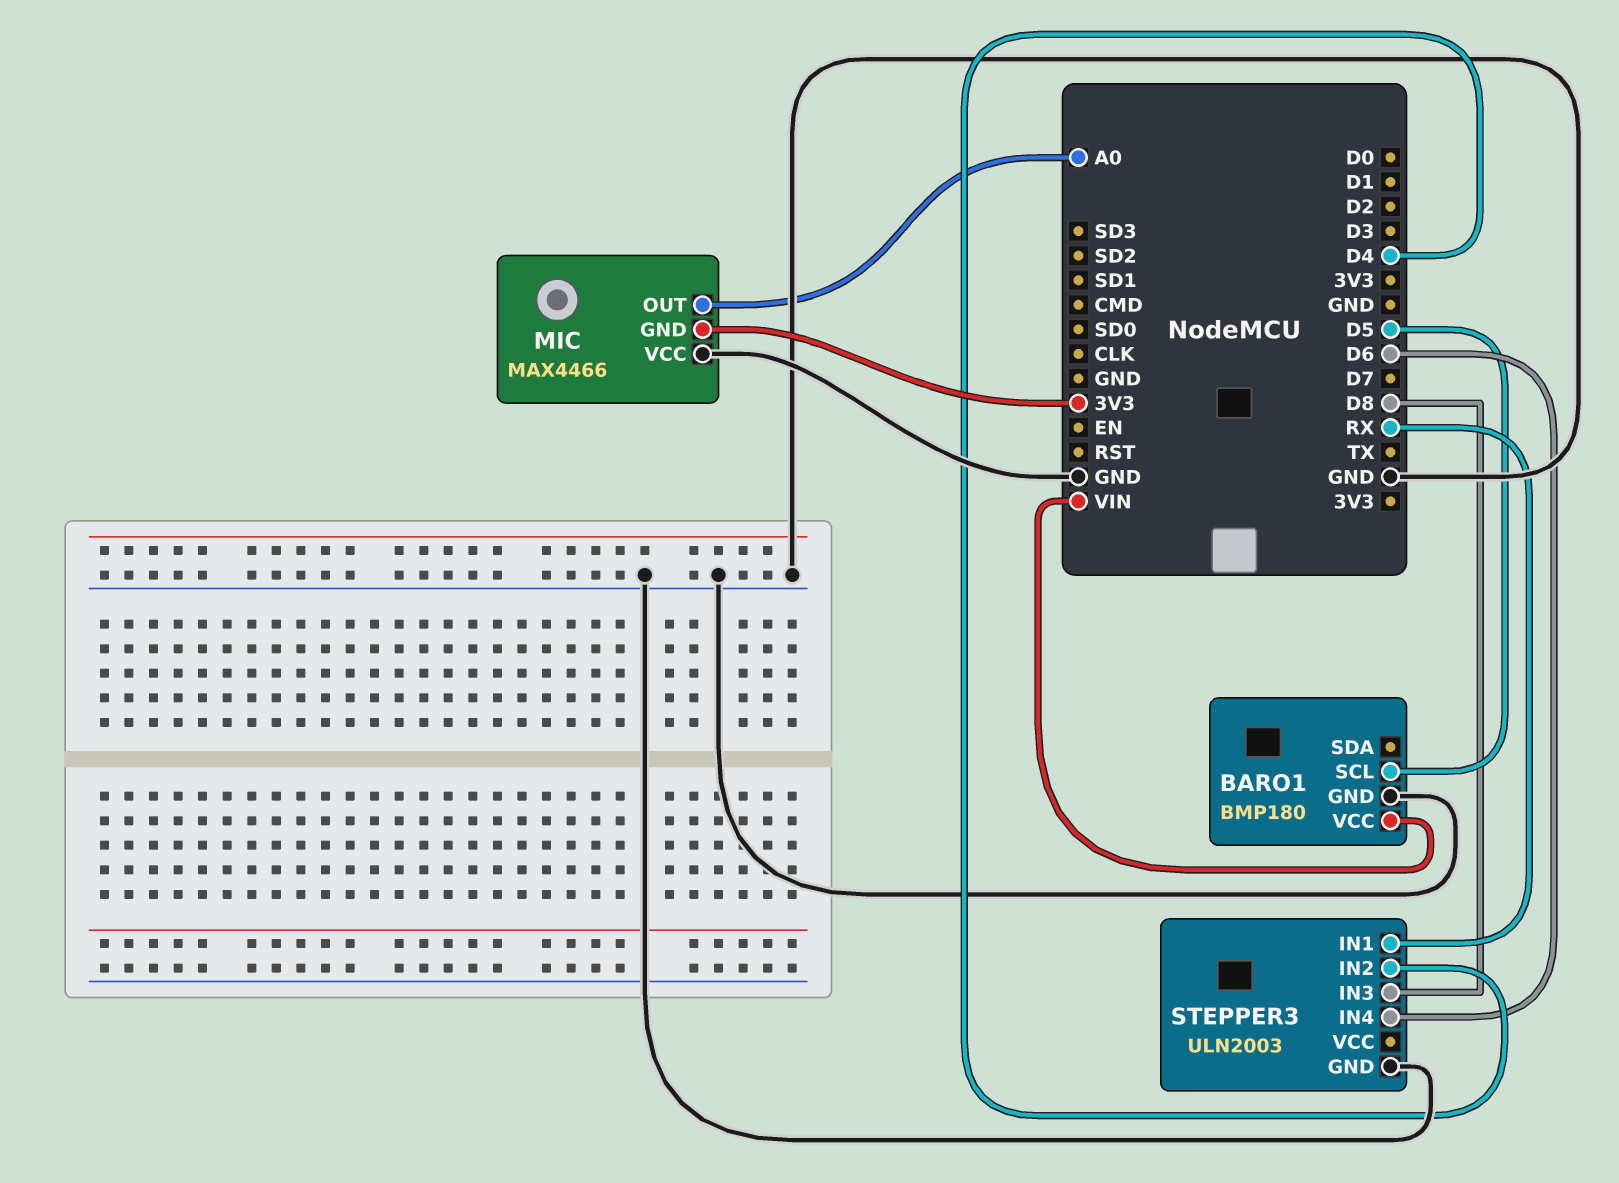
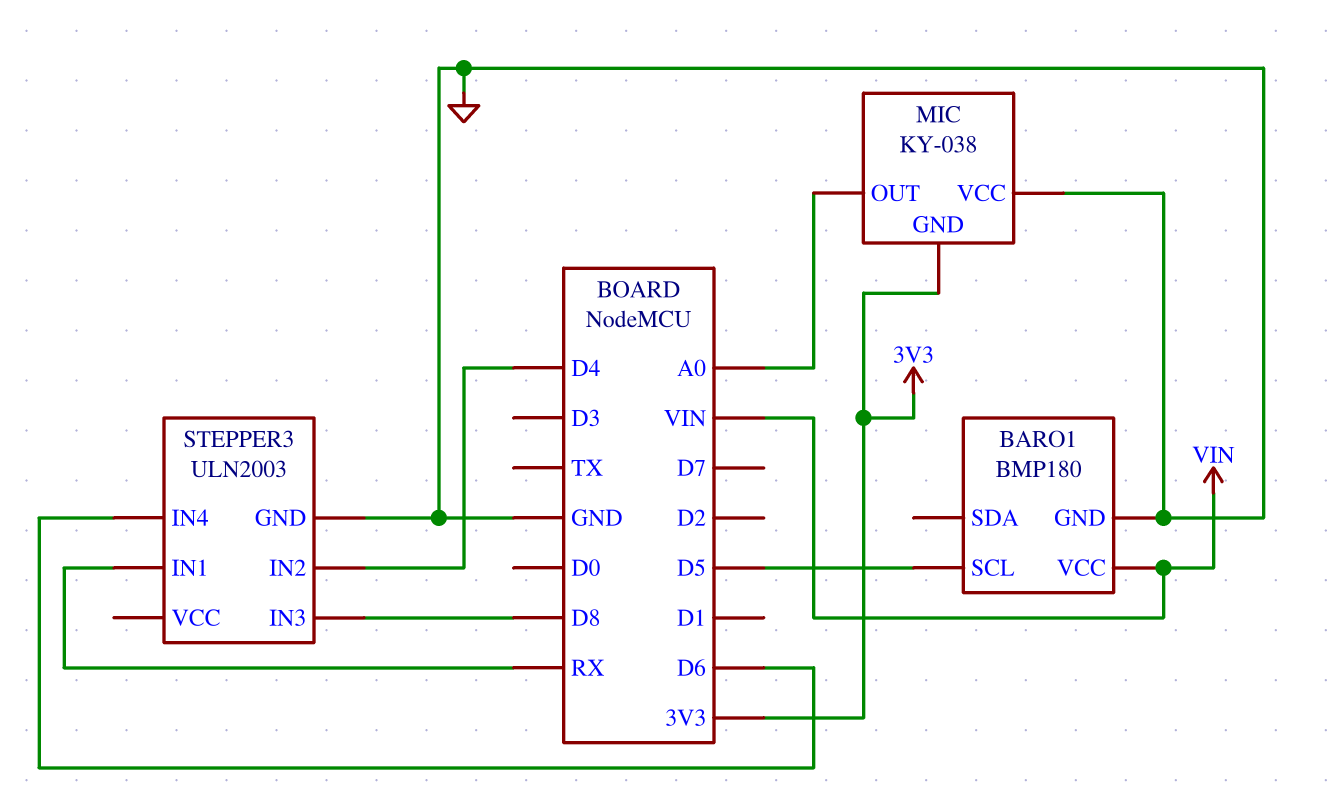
MIC: MAX4466 -> KY-038

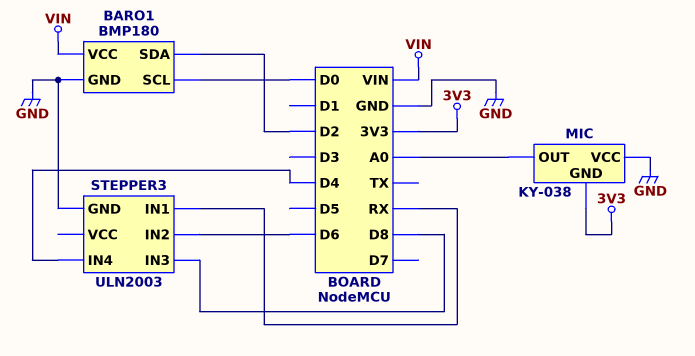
BARO1 pin SCL: D5 -> D0
BARO1 pin SDA: none -> D2
STEPPER3 pin IN2: D4 -> D6
STEPPER3 pin IN4: D6 -> D4

